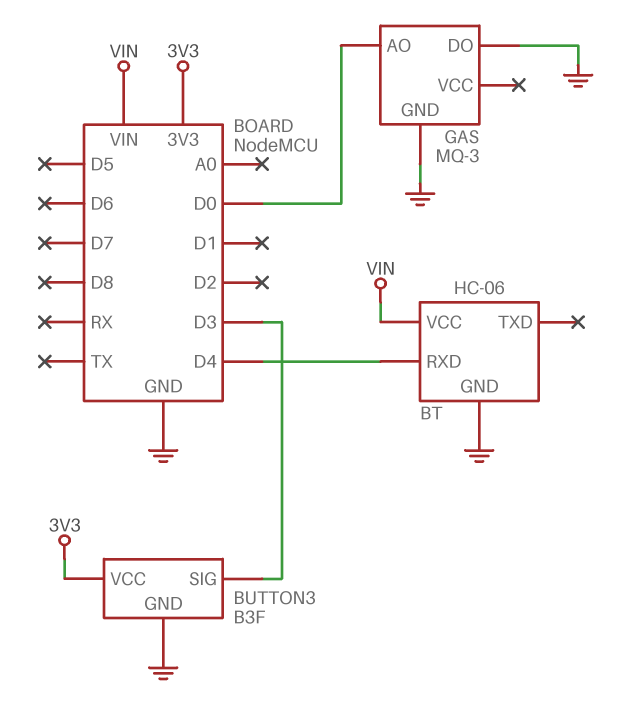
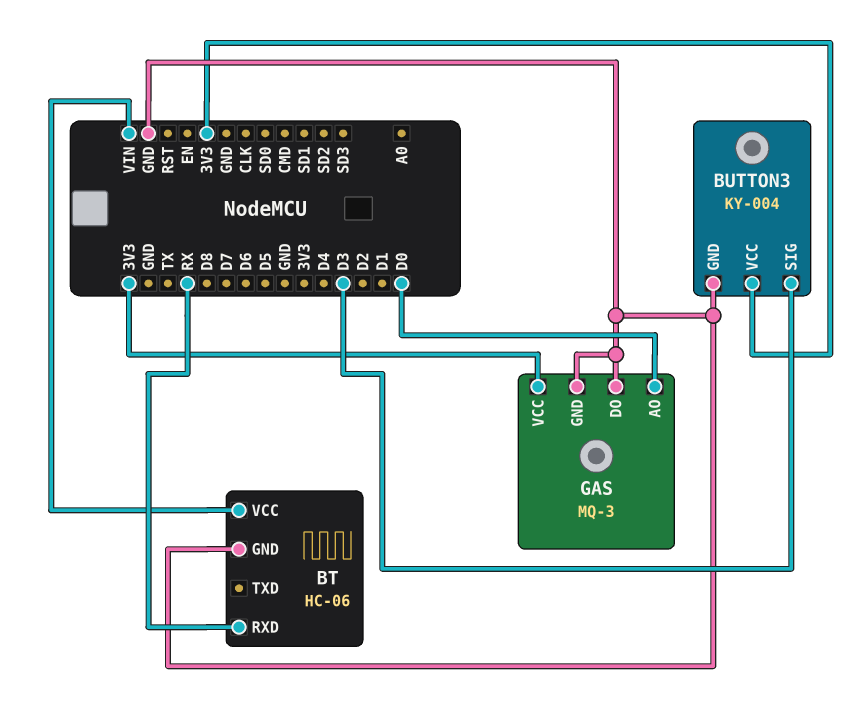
BT pin RXD: D4 -> RX
BUTTON3: B3F -> KY-004
GAS pin VCC: none -> 3V3

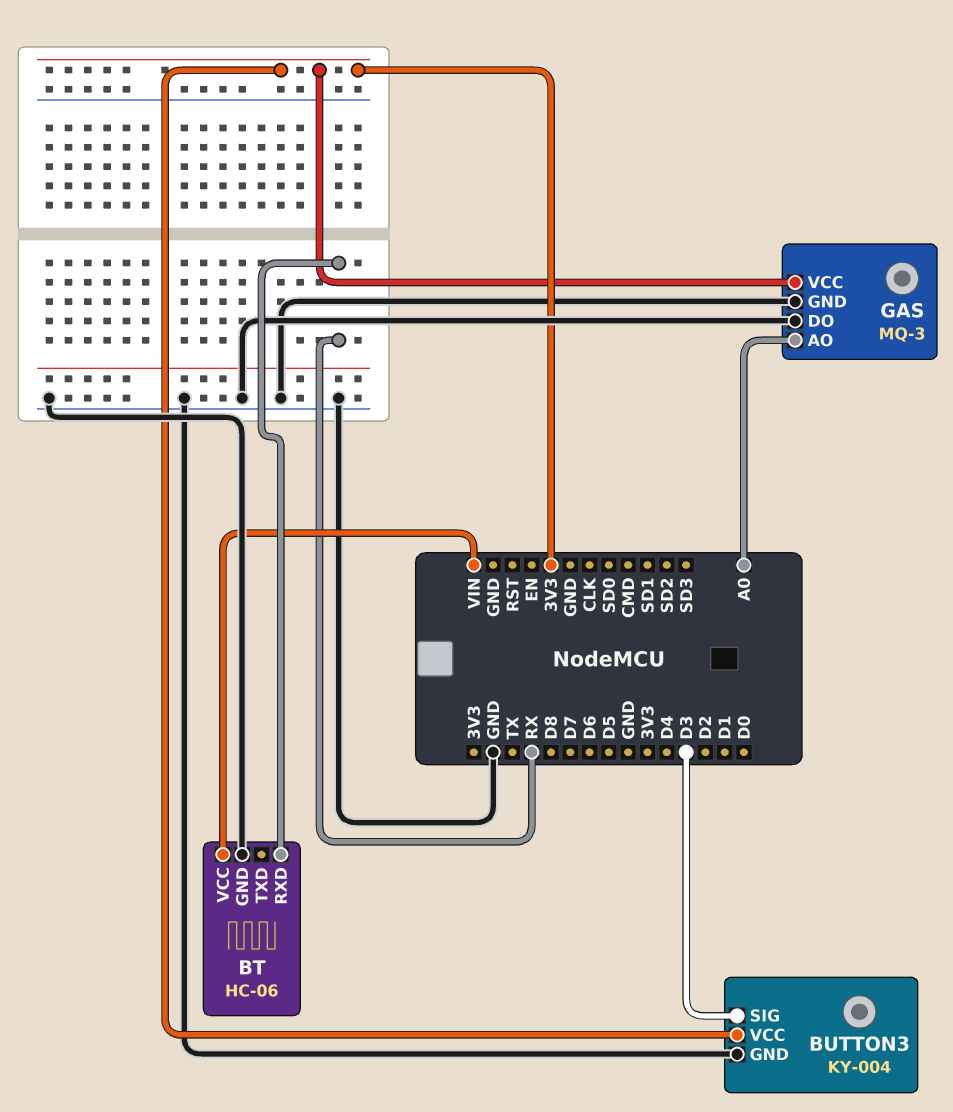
GAS pin AO: D0 -> A0

